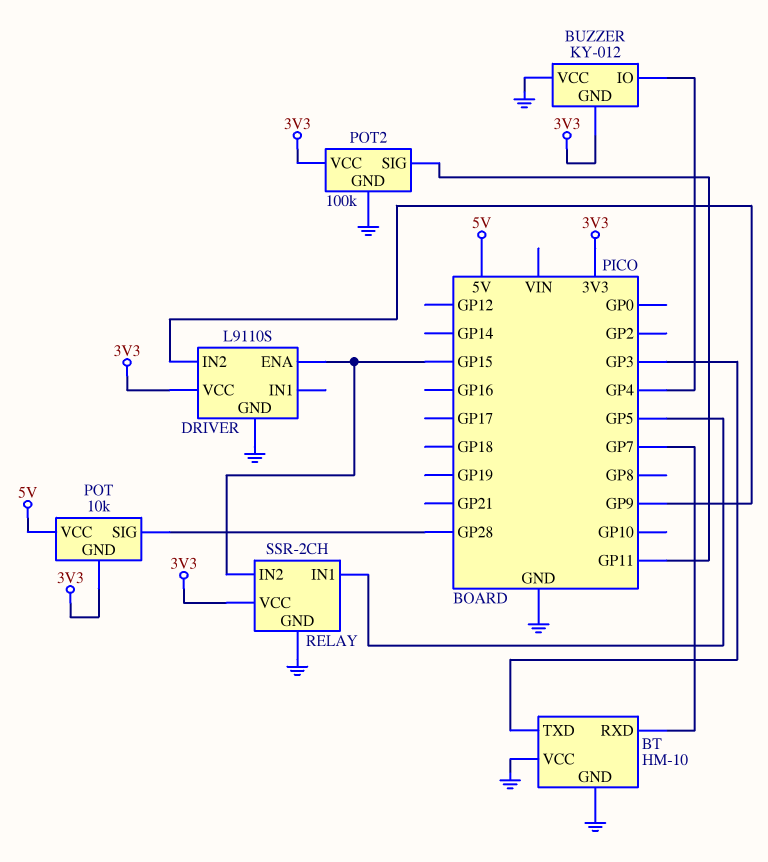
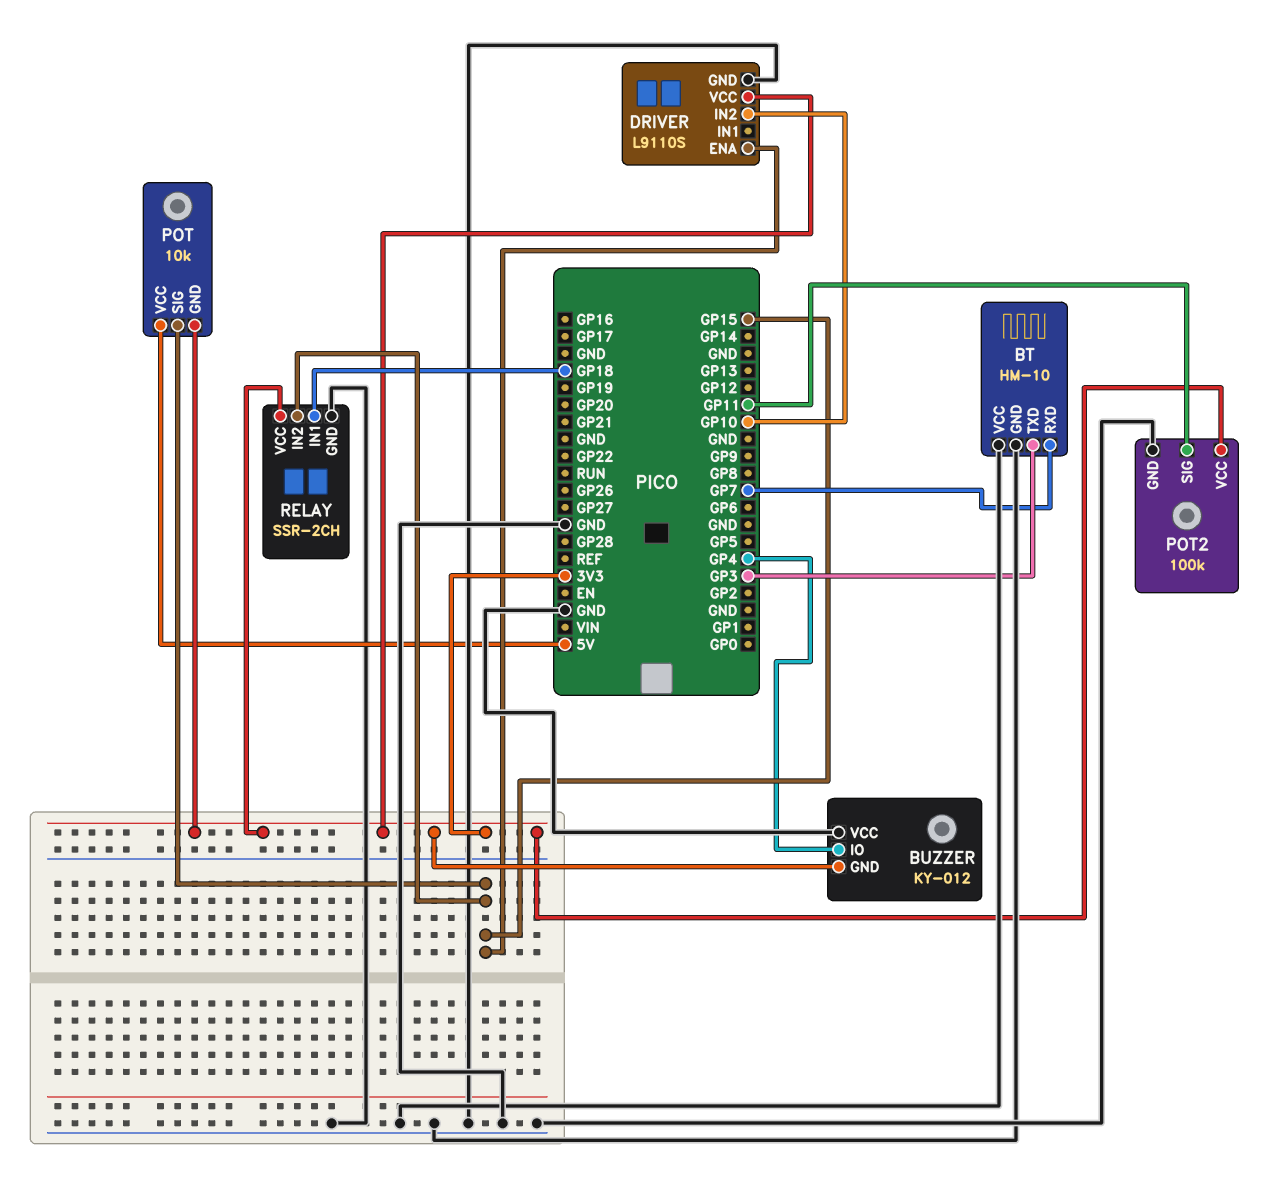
DRIVER pin IN2: GP9 -> GP10
POT pin SIG: GP28 -> GP15
RELAY pin IN1: GP5 -> GP18

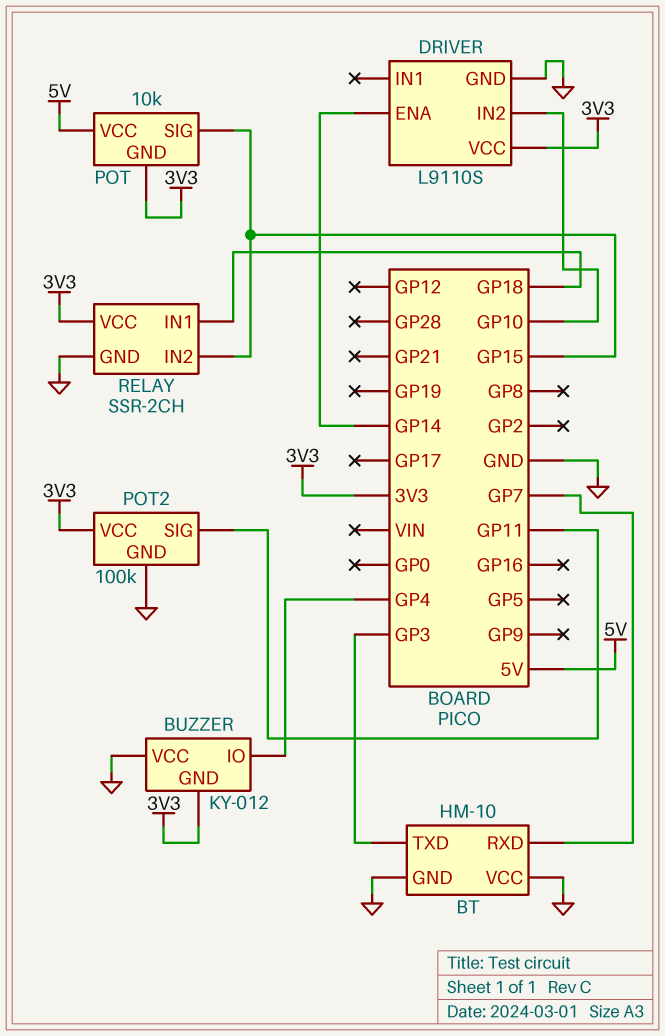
DRIVER pin ENA: GP15 -> GP14

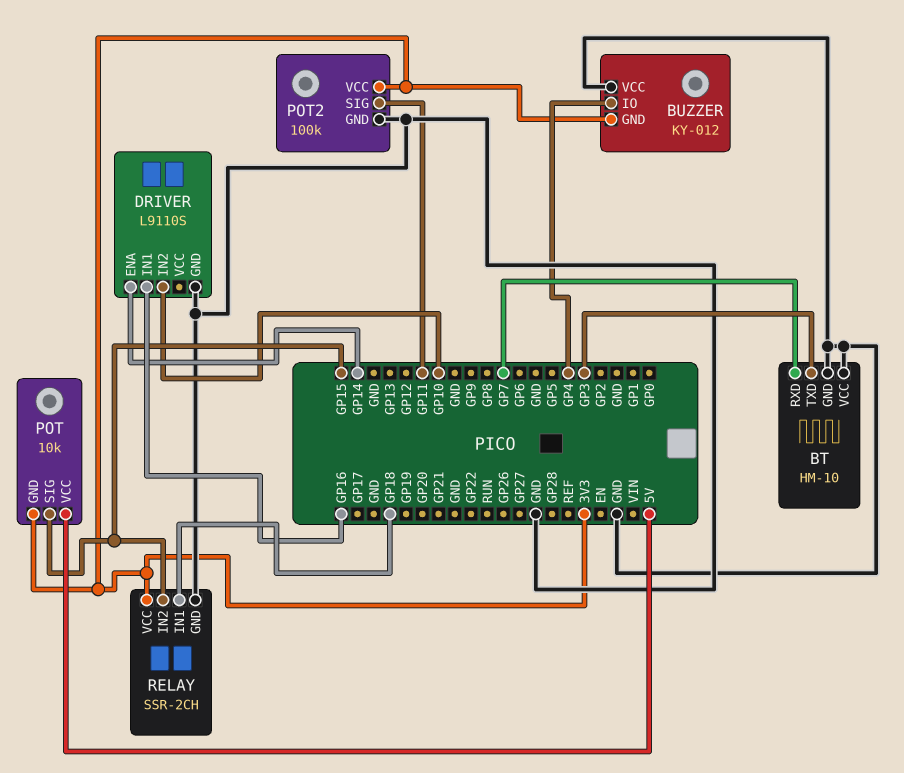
DRIVER pin IN1: none -> GP16
DRIVER pin VCC: 3V3 -> none

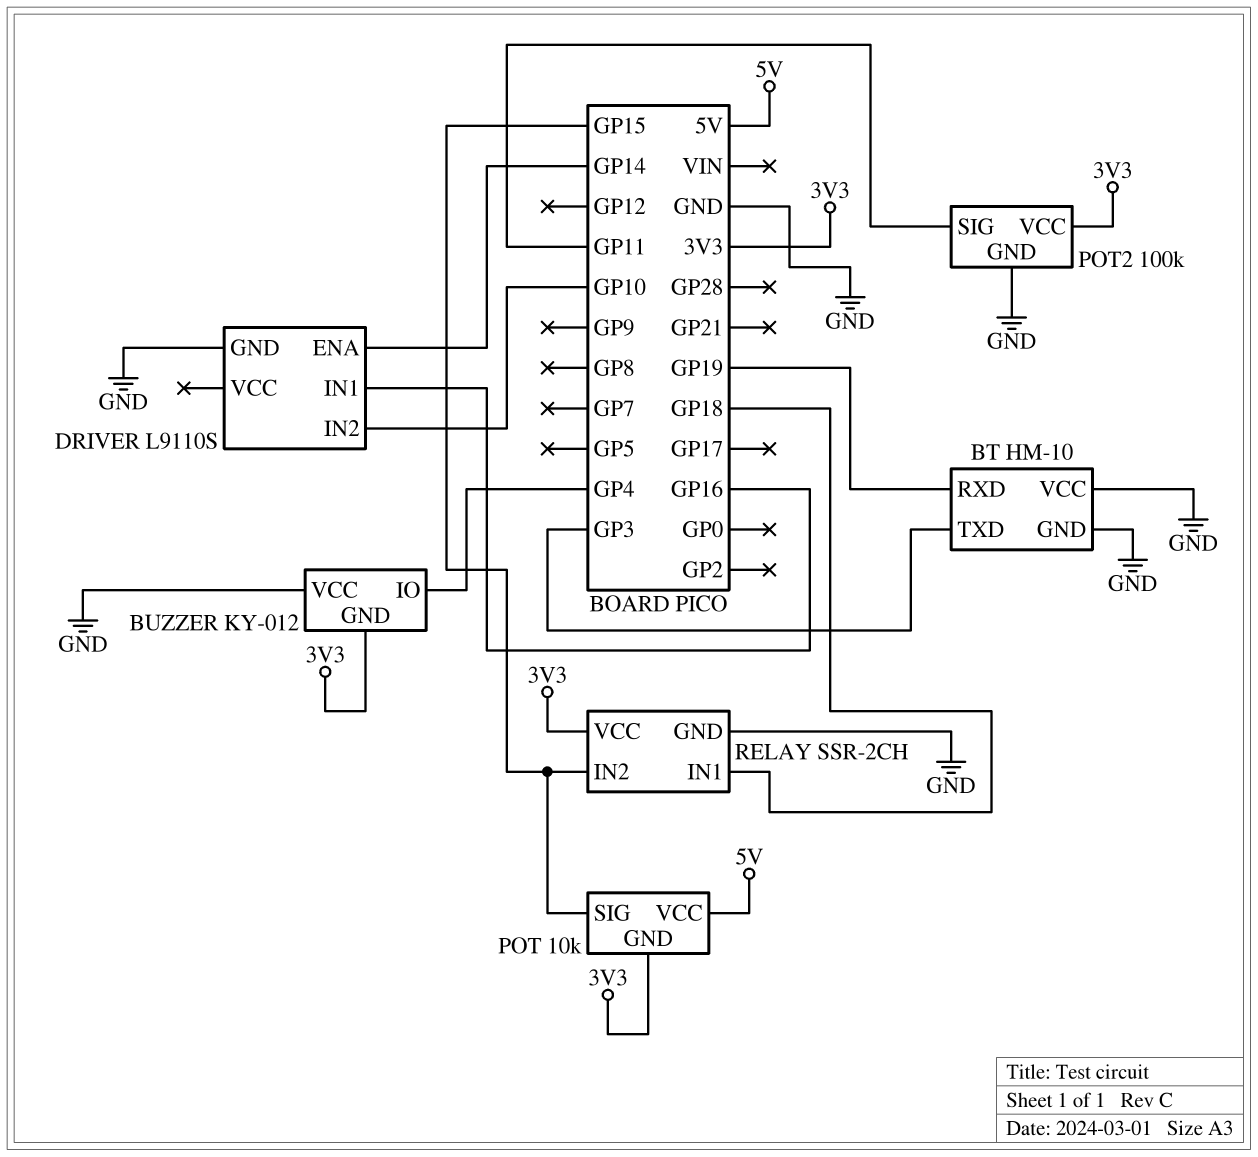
BT pin RXD: GP7 -> GP19

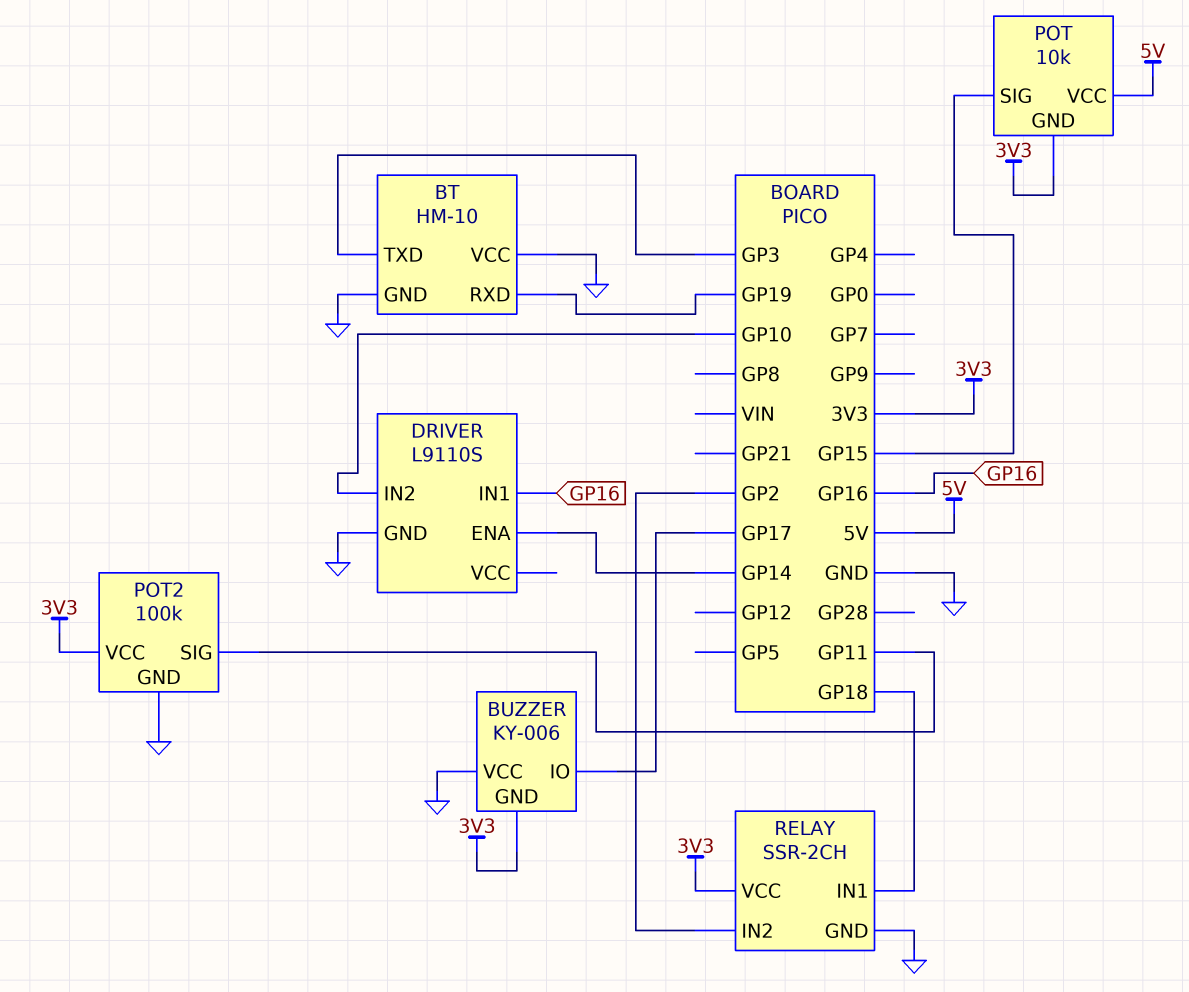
BUZZER: KY-012 -> KY-006
BUZZER pin IO: GP4 -> GP17
RELAY pin IN2: GP15 -> GP2

